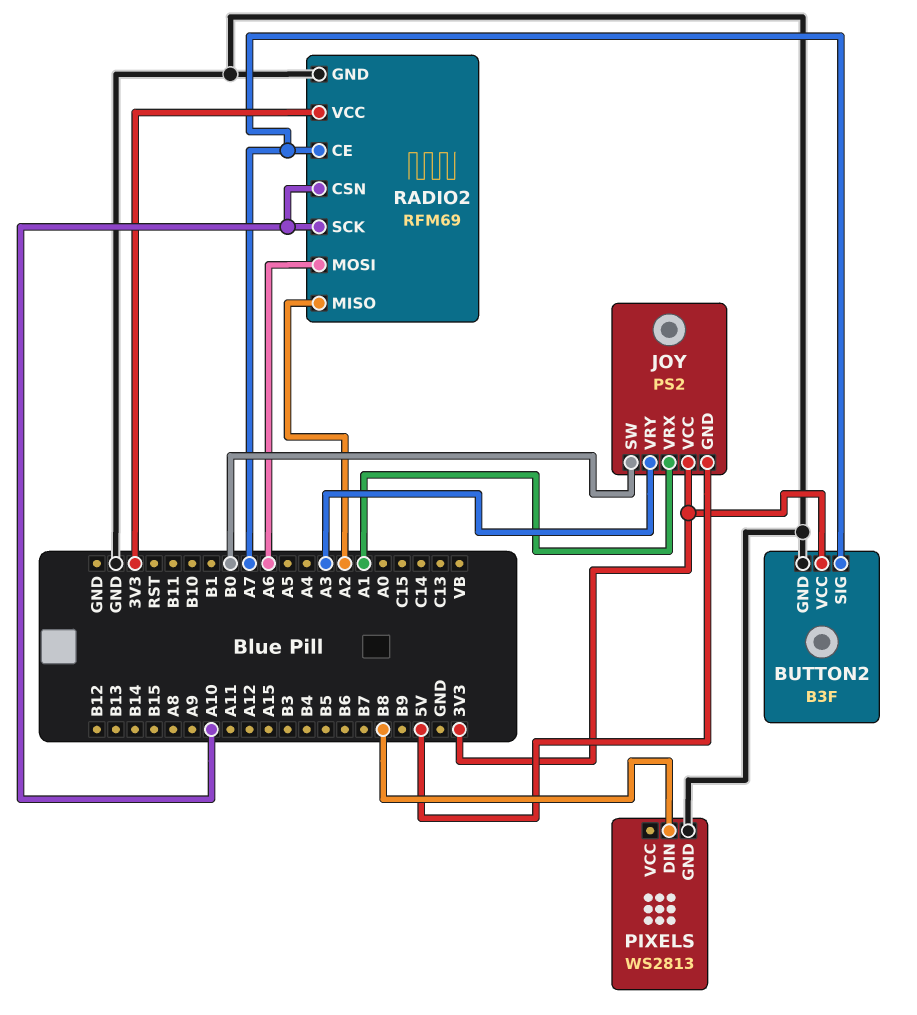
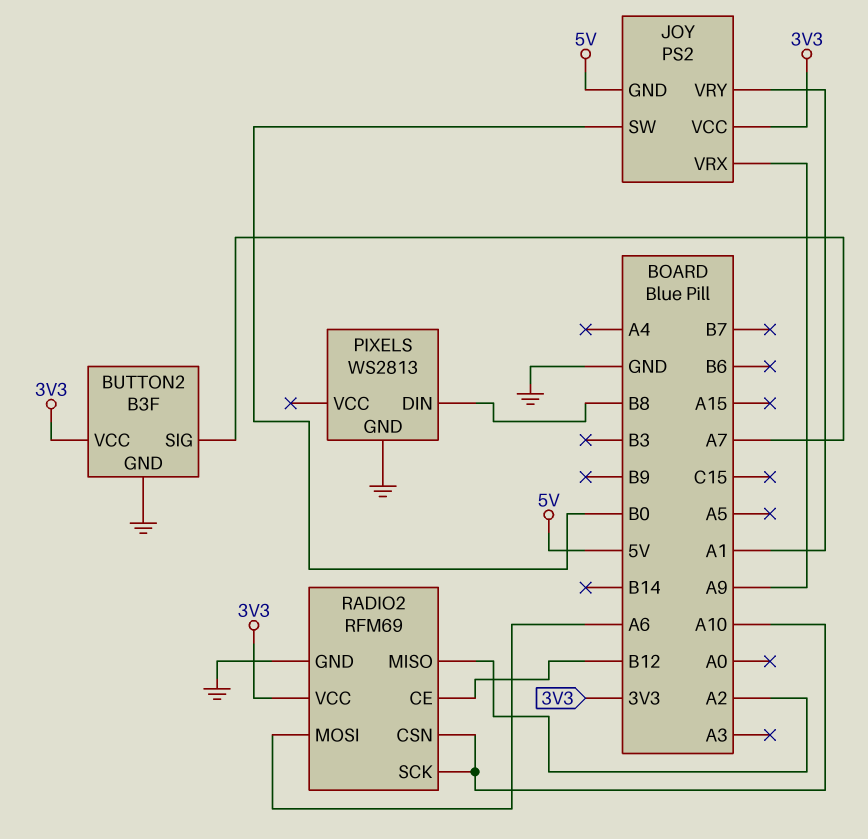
JOY pin VRX: A1 -> A9
JOY pin VRY: A3 -> A1
RADIO2 pin CE: A7 -> B12

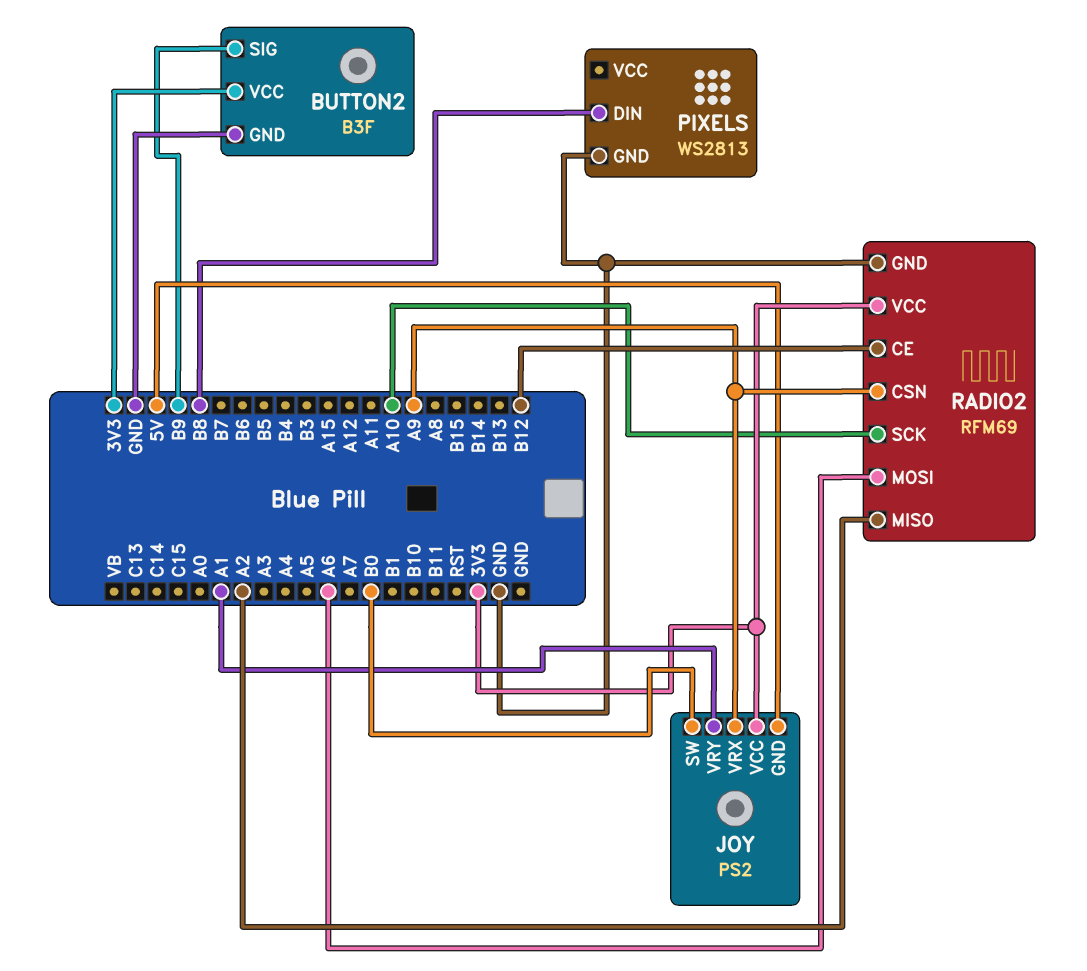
BUTTON2 pin SIG: A7 -> B9
RADIO2 pin CSN: A10 -> A9

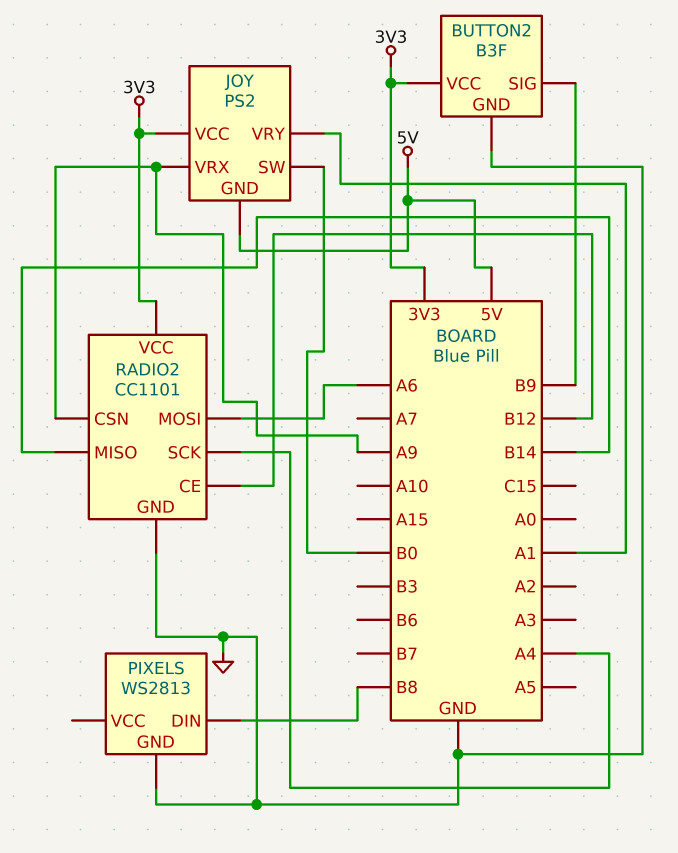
RADIO2: RFM69 -> CC1101
RADIO2 pin MISO: A2 -> B14
RADIO2 pin SCK: A10 -> A4

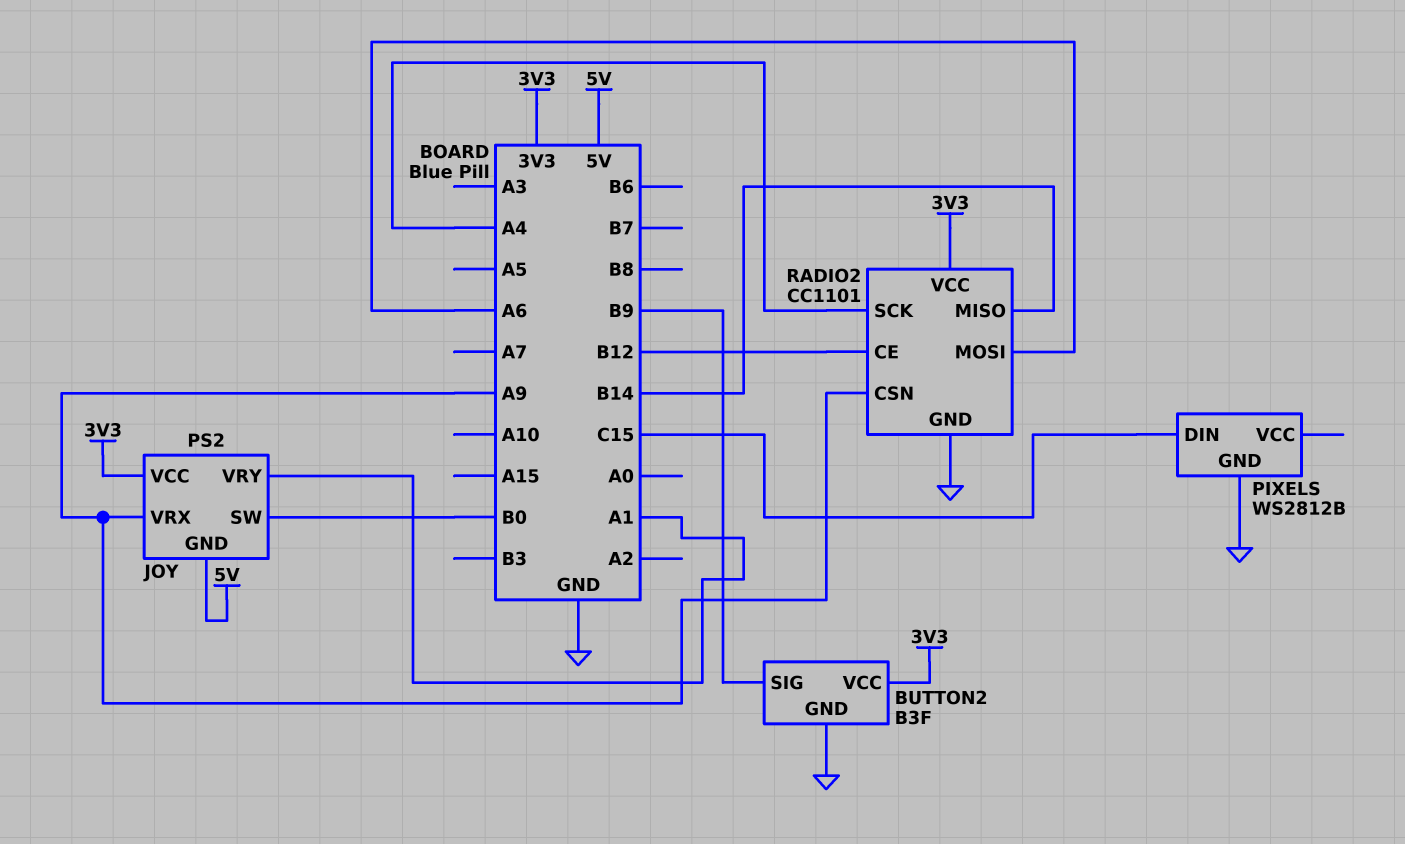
PIXELS: WS2813 -> WS2812B
PIXELS pin DIN: B8 -> C15

